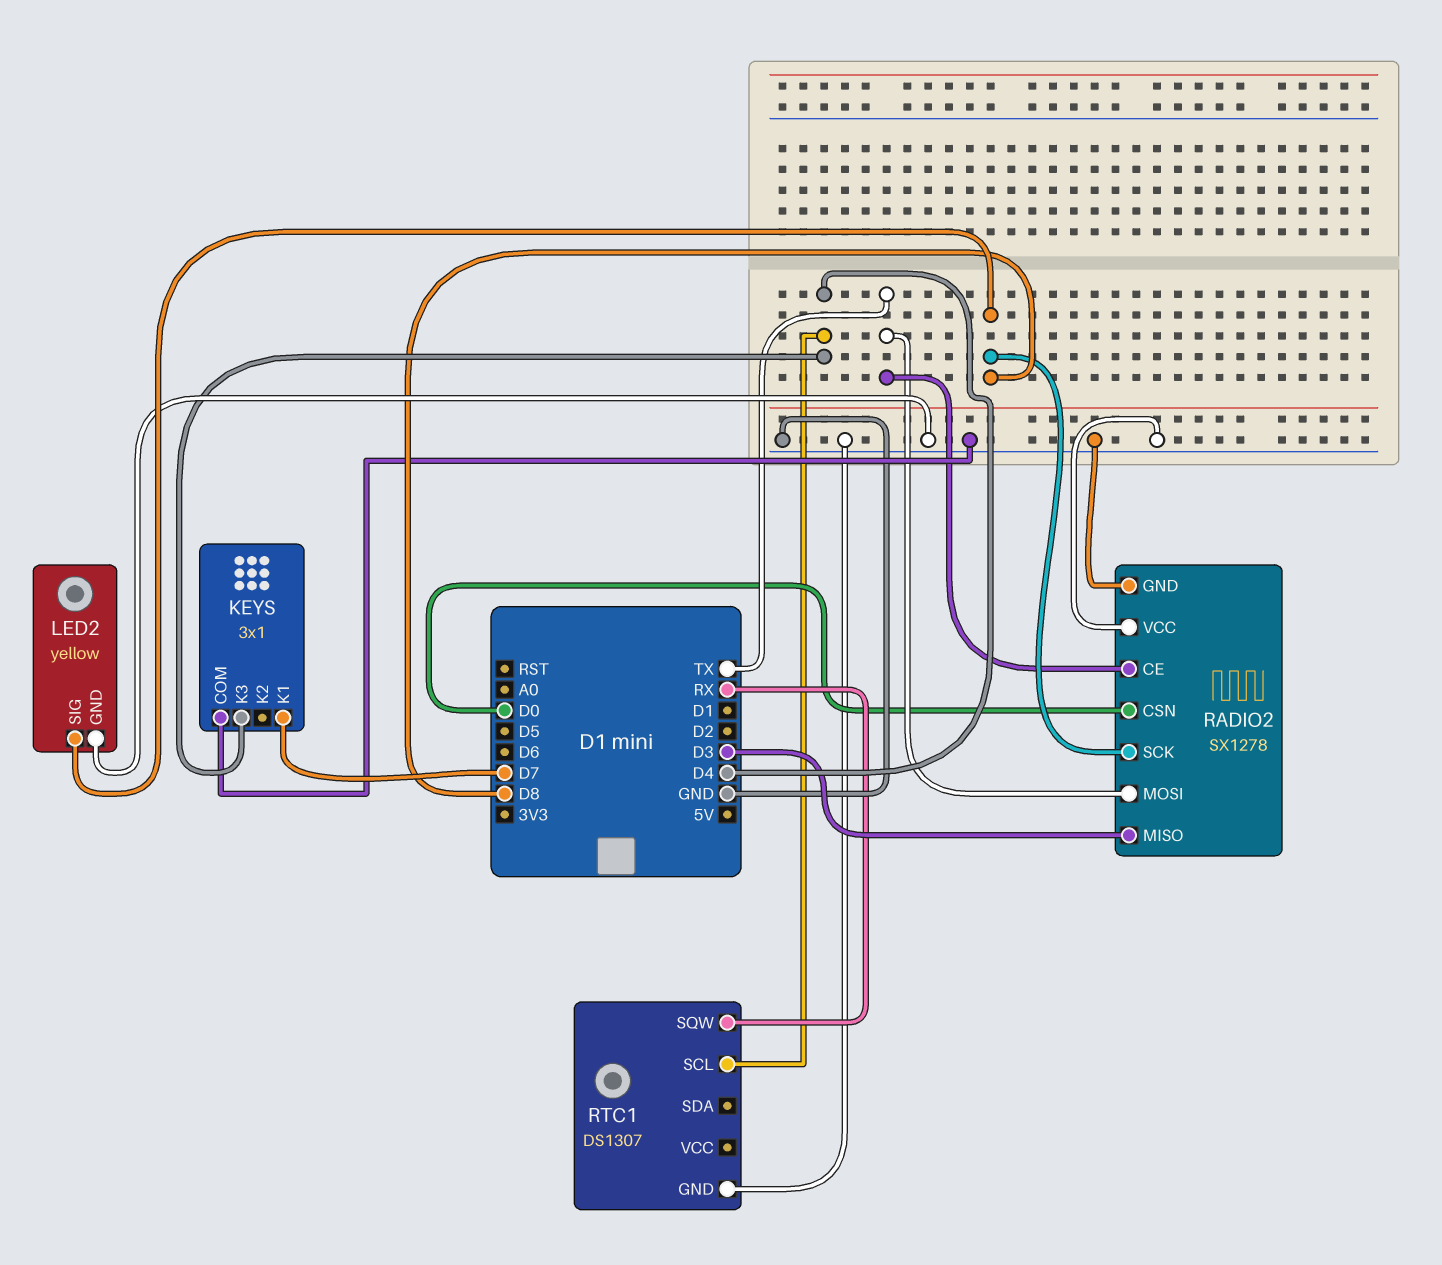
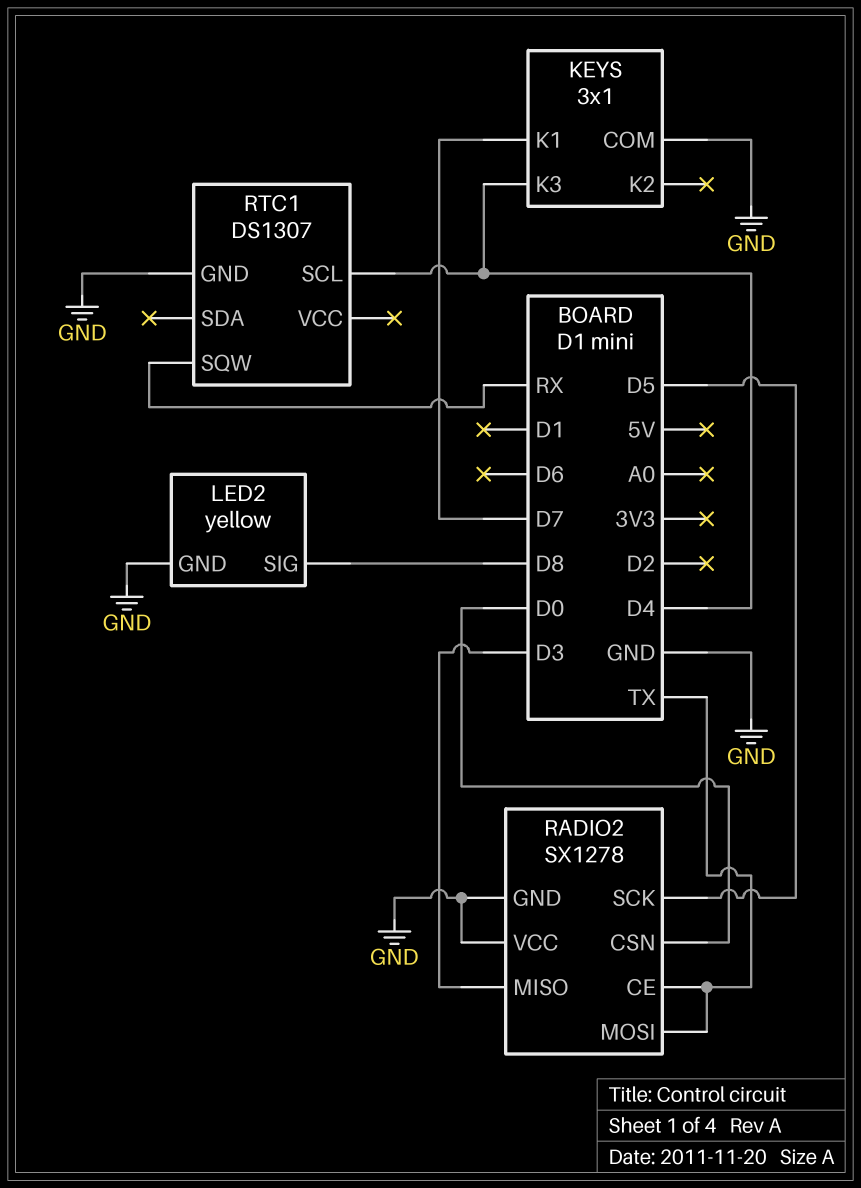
RADIO2 pin SCK: D8 -> D5

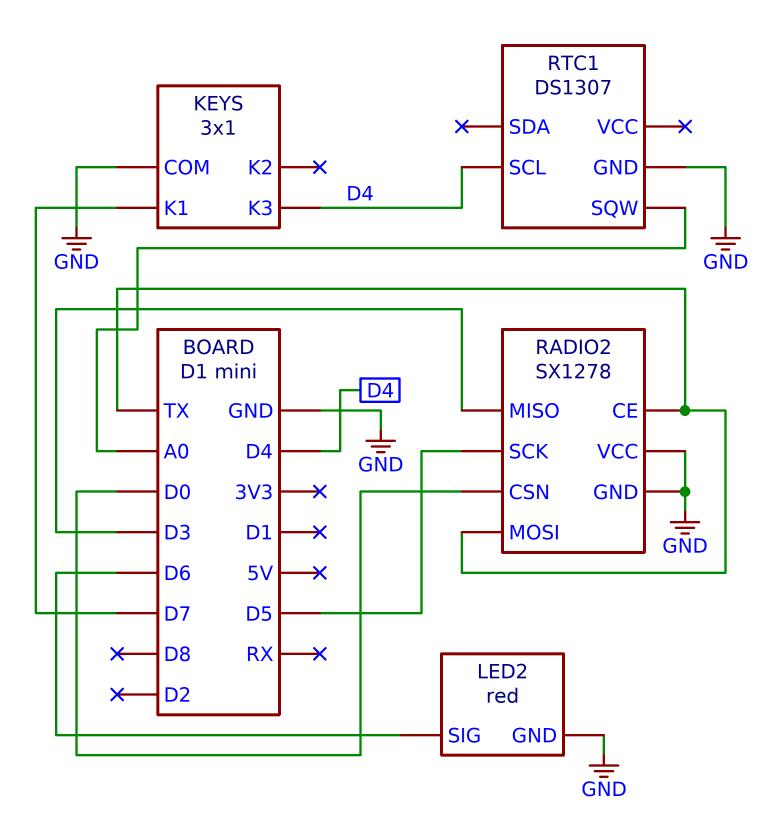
LED2: yellow -> red
LED2 pin SIG: D8 -> D6
RTC1 pin SQW: RX -> A0

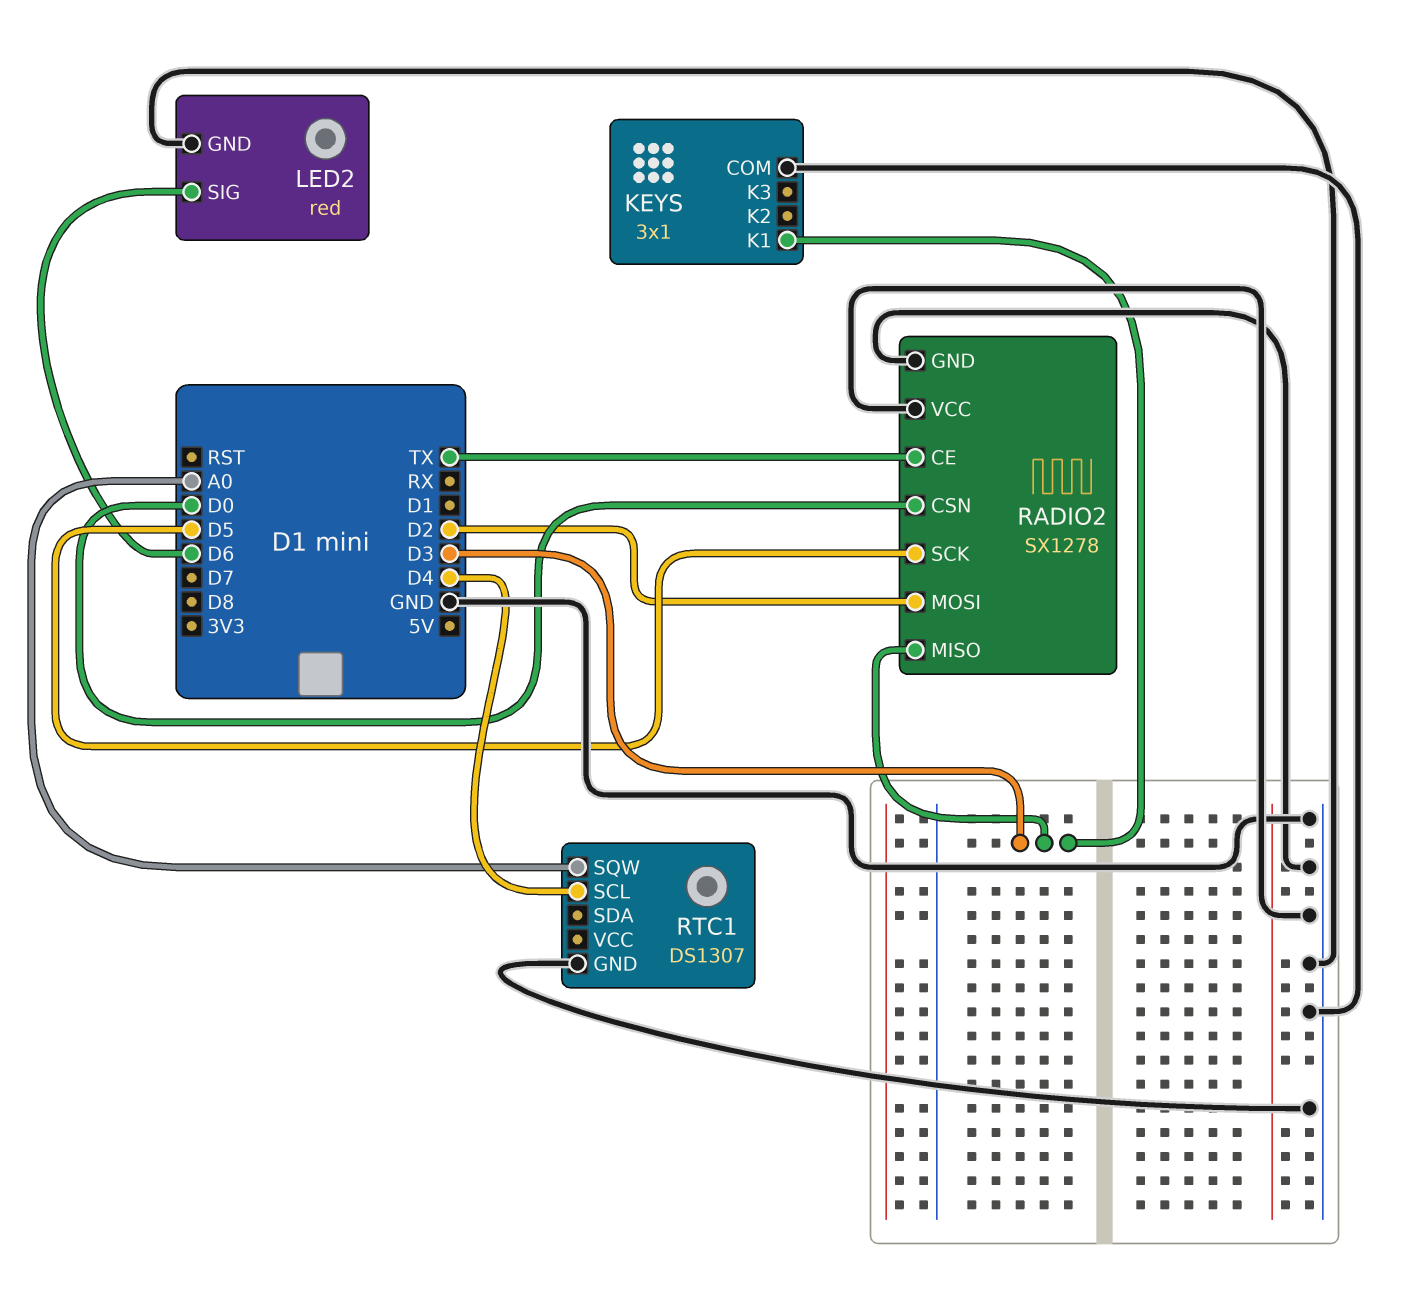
KEYS pin K1: D7 -> D3
KEYS pin K3: D4 -> none
RADIO2 pin MOSI: TX -> D2

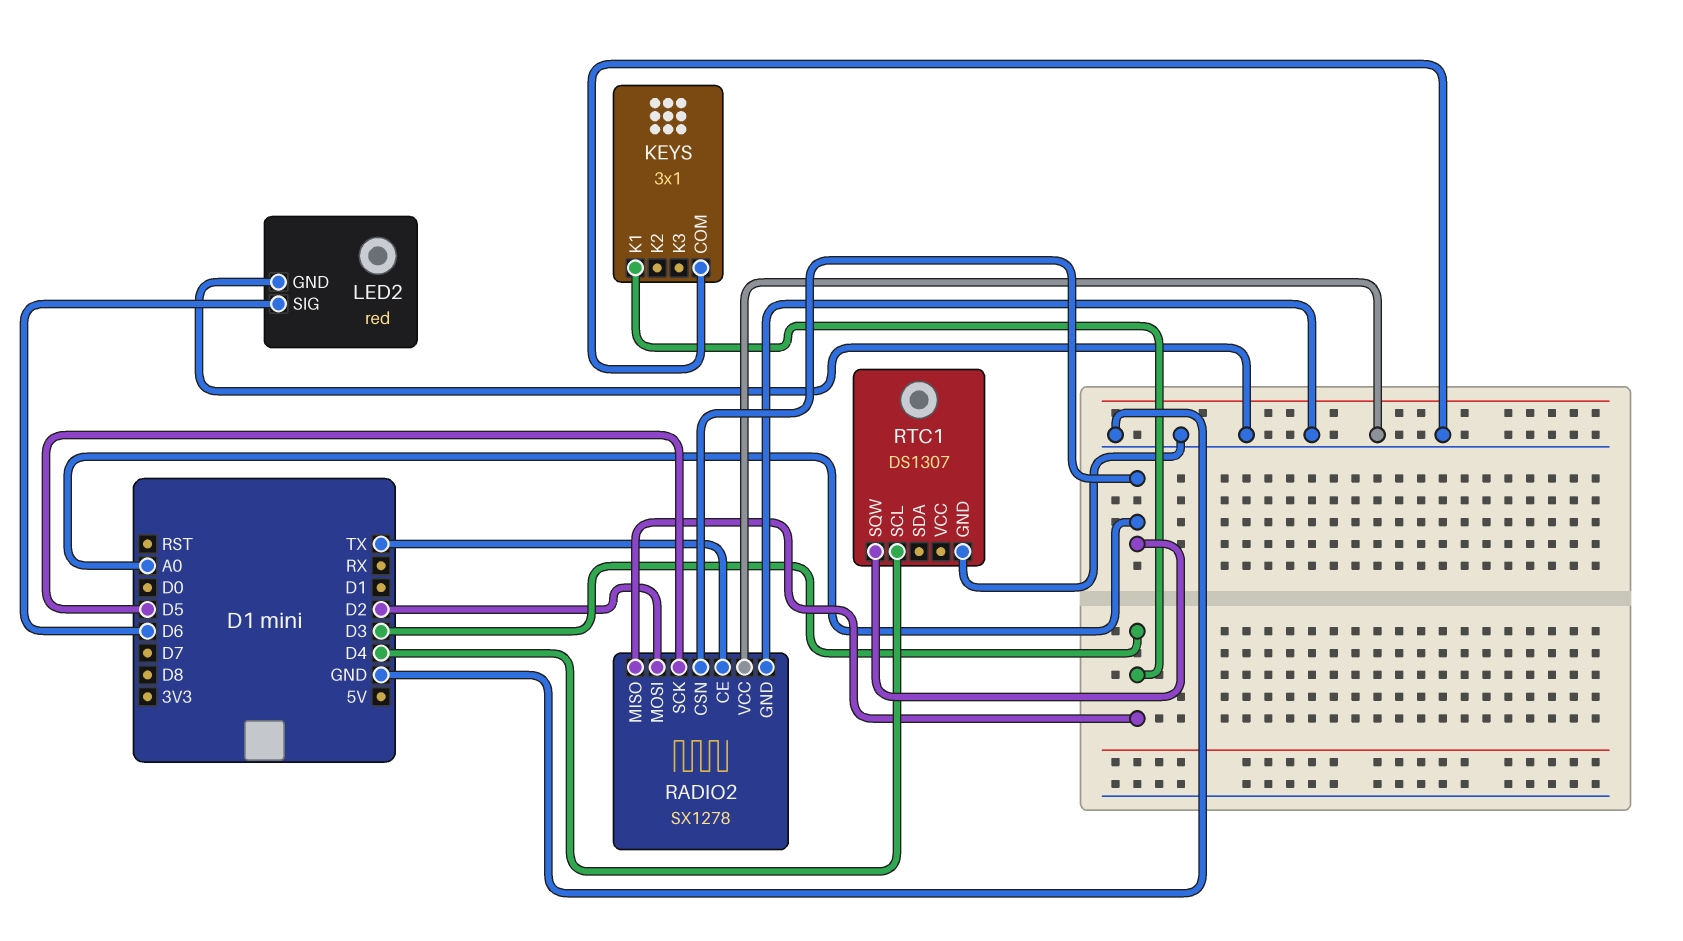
RADIO2 pin CSN: D0 -> A0

